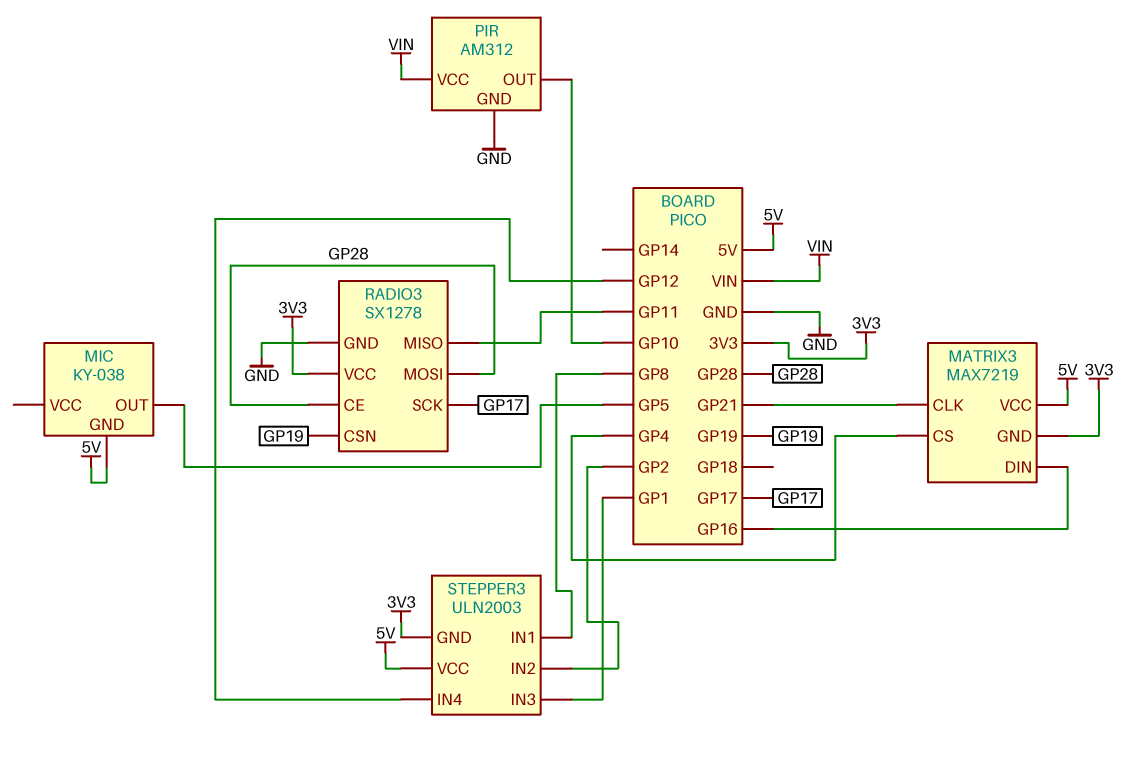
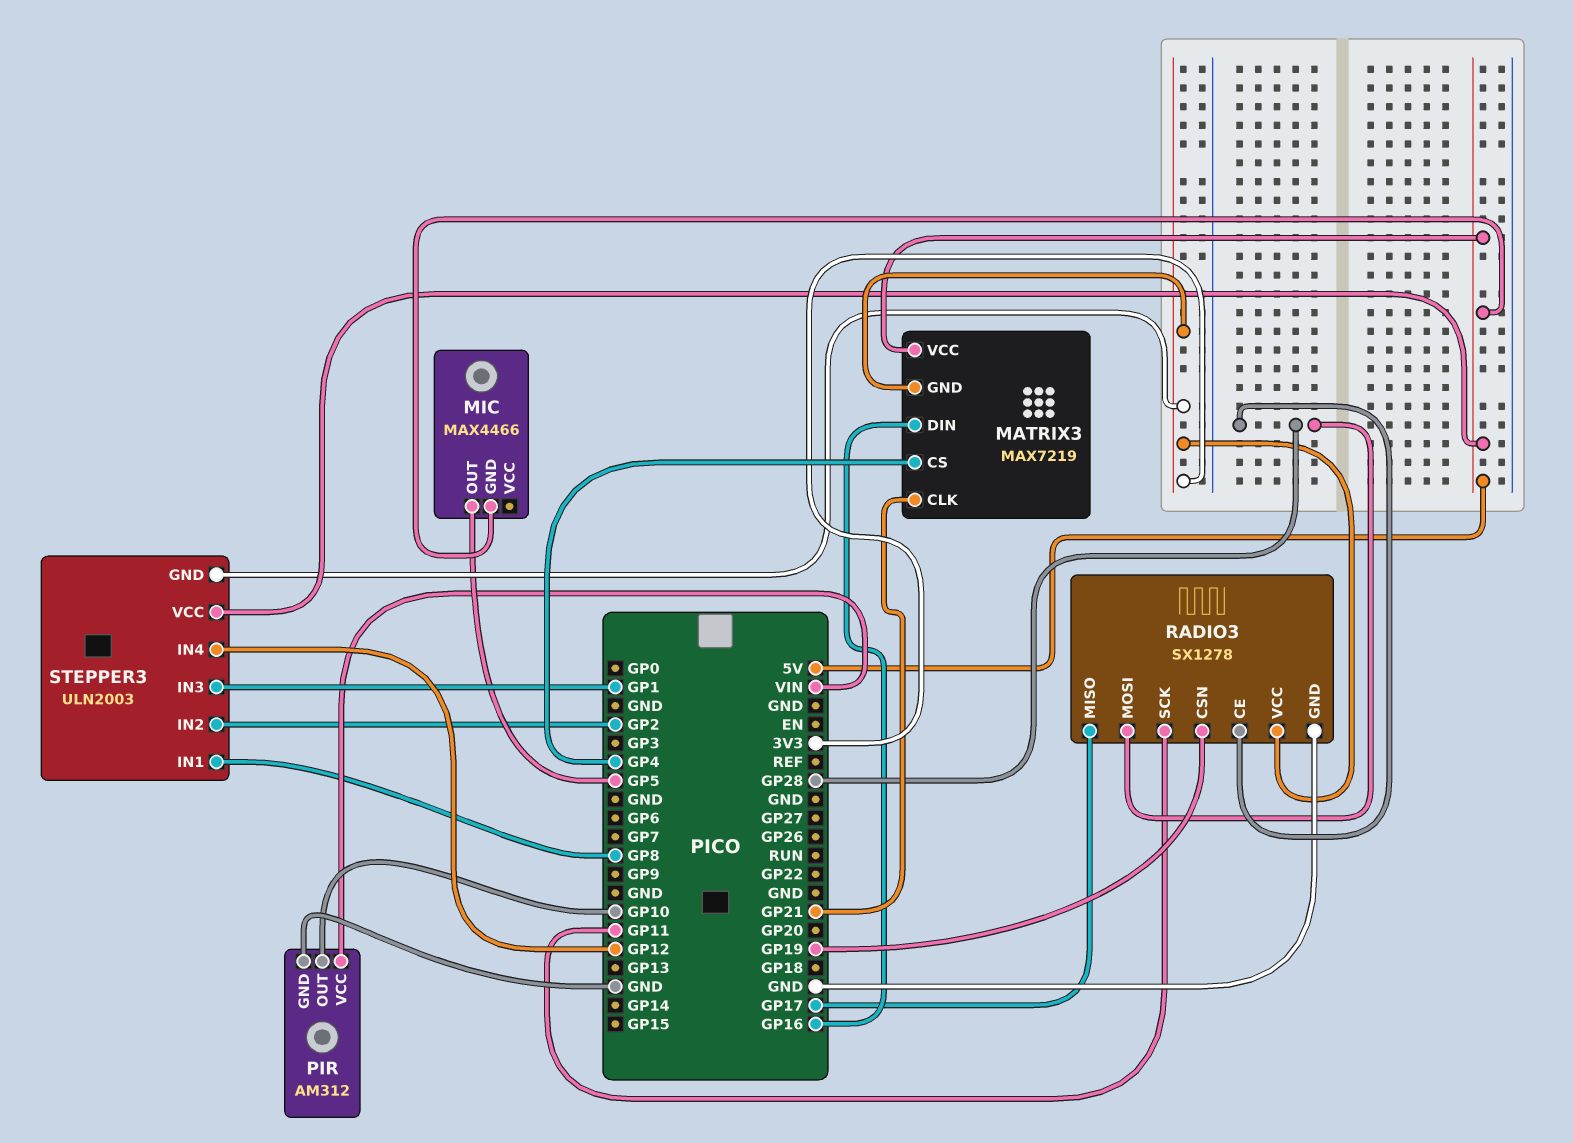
MIC: KY-038 -> MAX4466
RADIO3 pin MISO: GP11 -> GP17
RADIO3 pin SCK: GP17 -> GP11

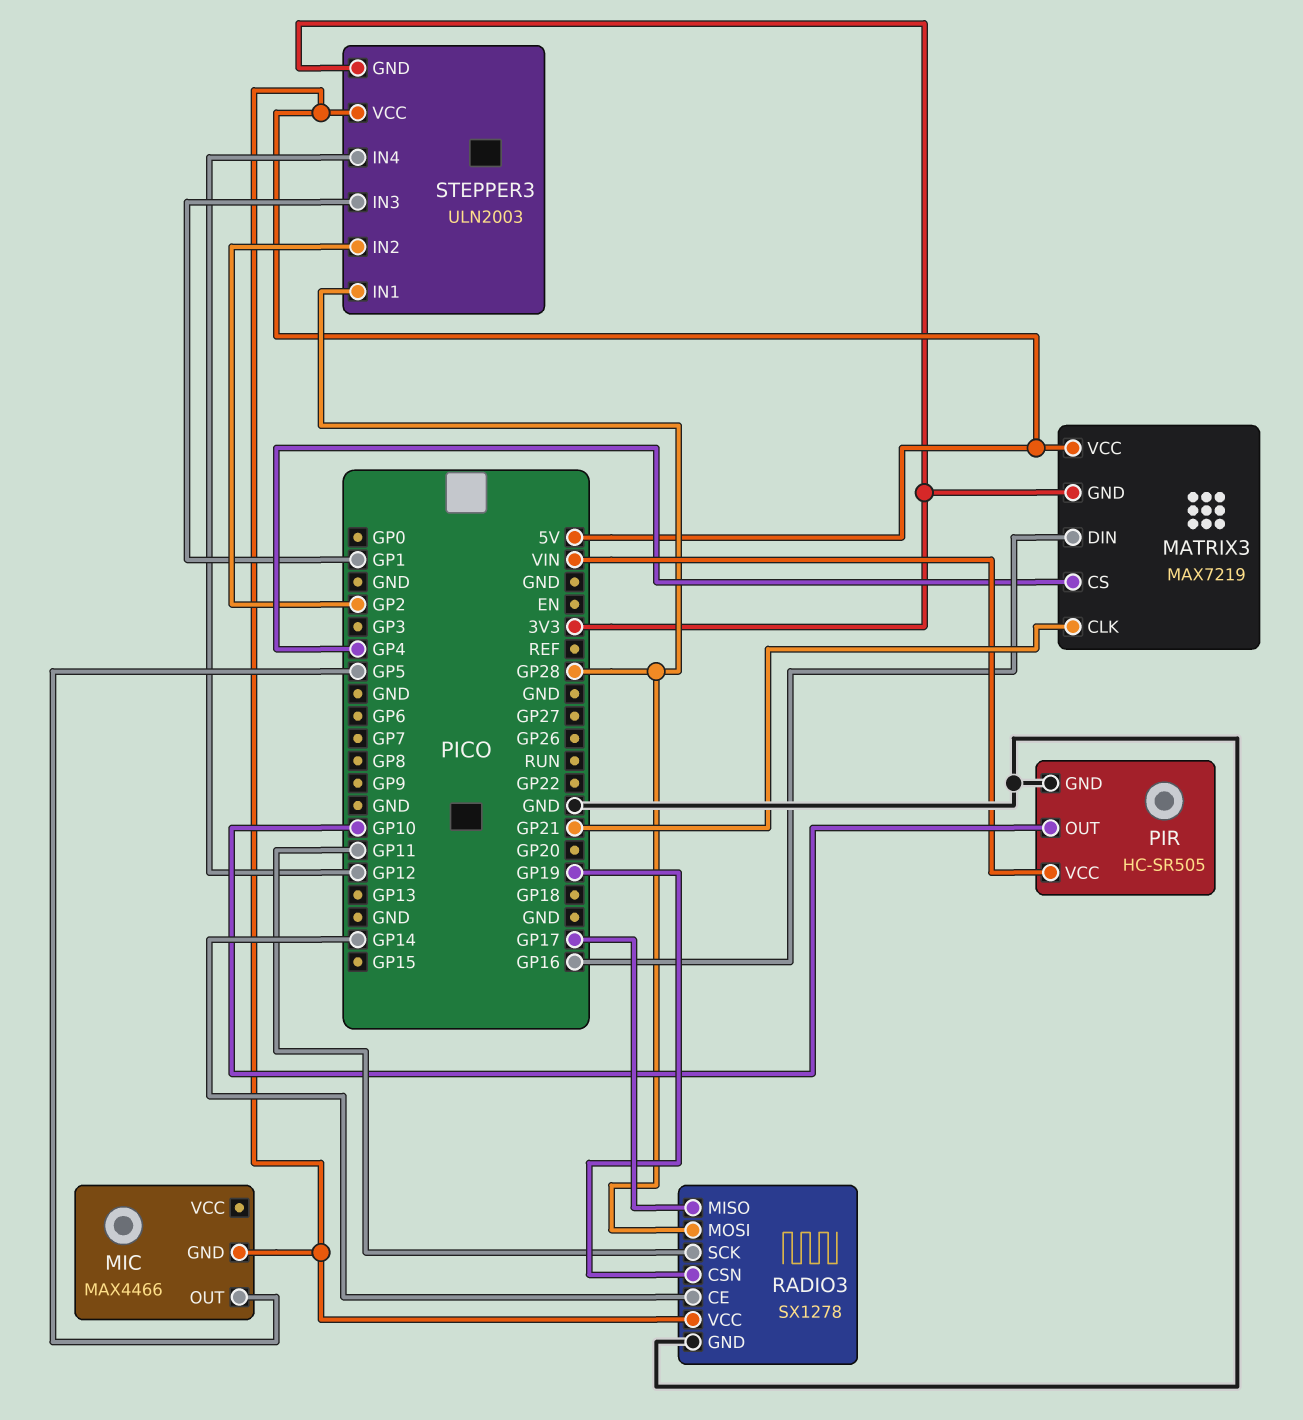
PIR: AM312 -> HC-SR505
RADIO3 pin CE: GP28 -> GP14
RADIO3 pin VCC: 3V3 -> 5V
STEPPER3 pin IN1: GP8 -> GP28

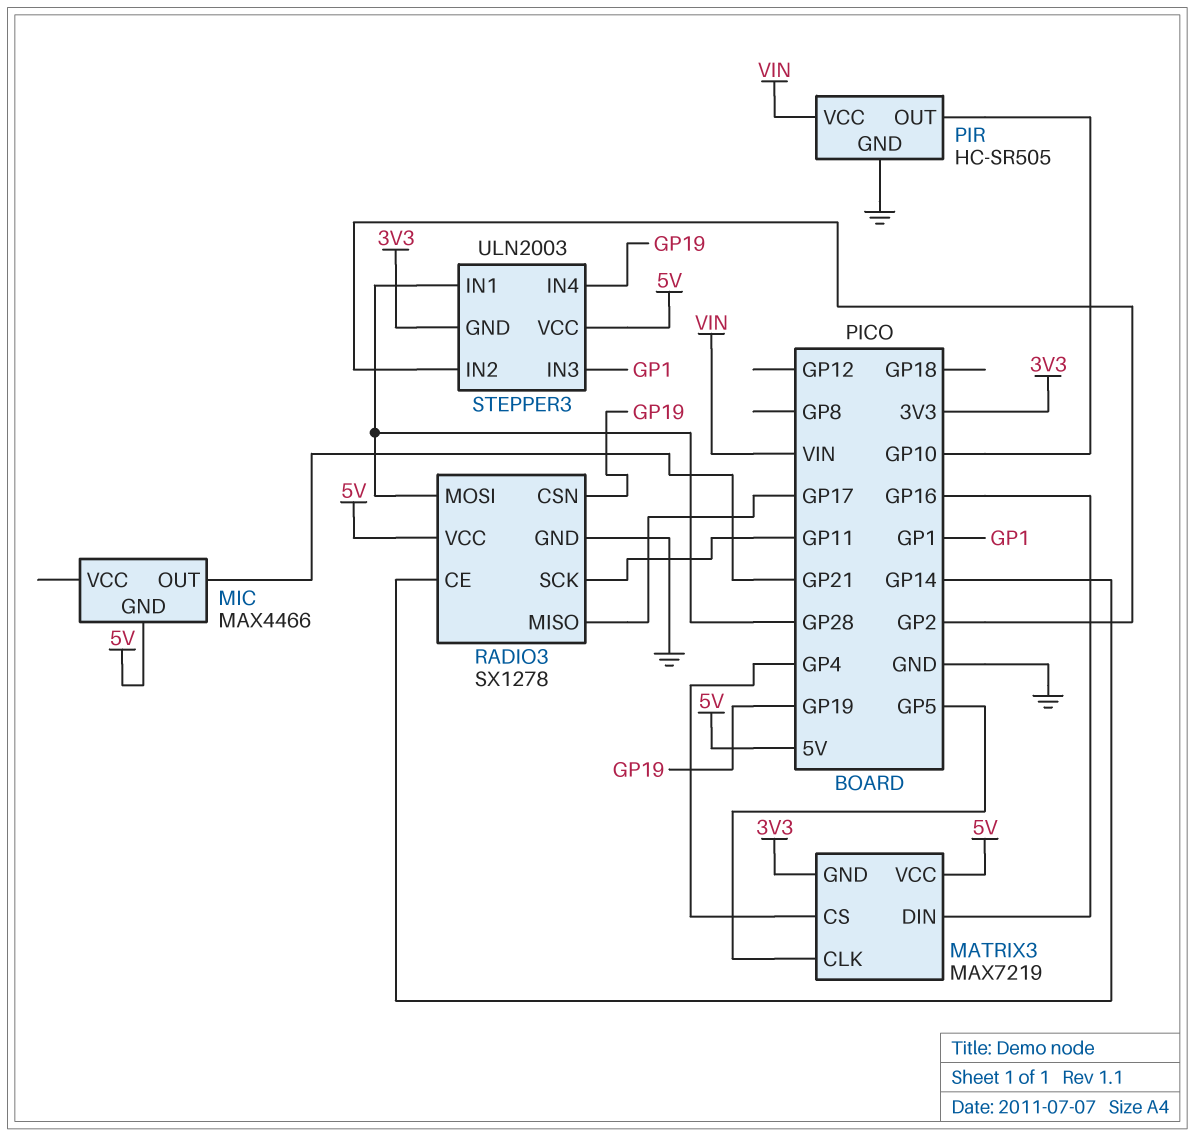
MATRIX3 pin CLK: GP21 -> GP5
MIC pin OUT: GP5 -> GP21
STEPPER3 pin IN4: GP12 -> GP19

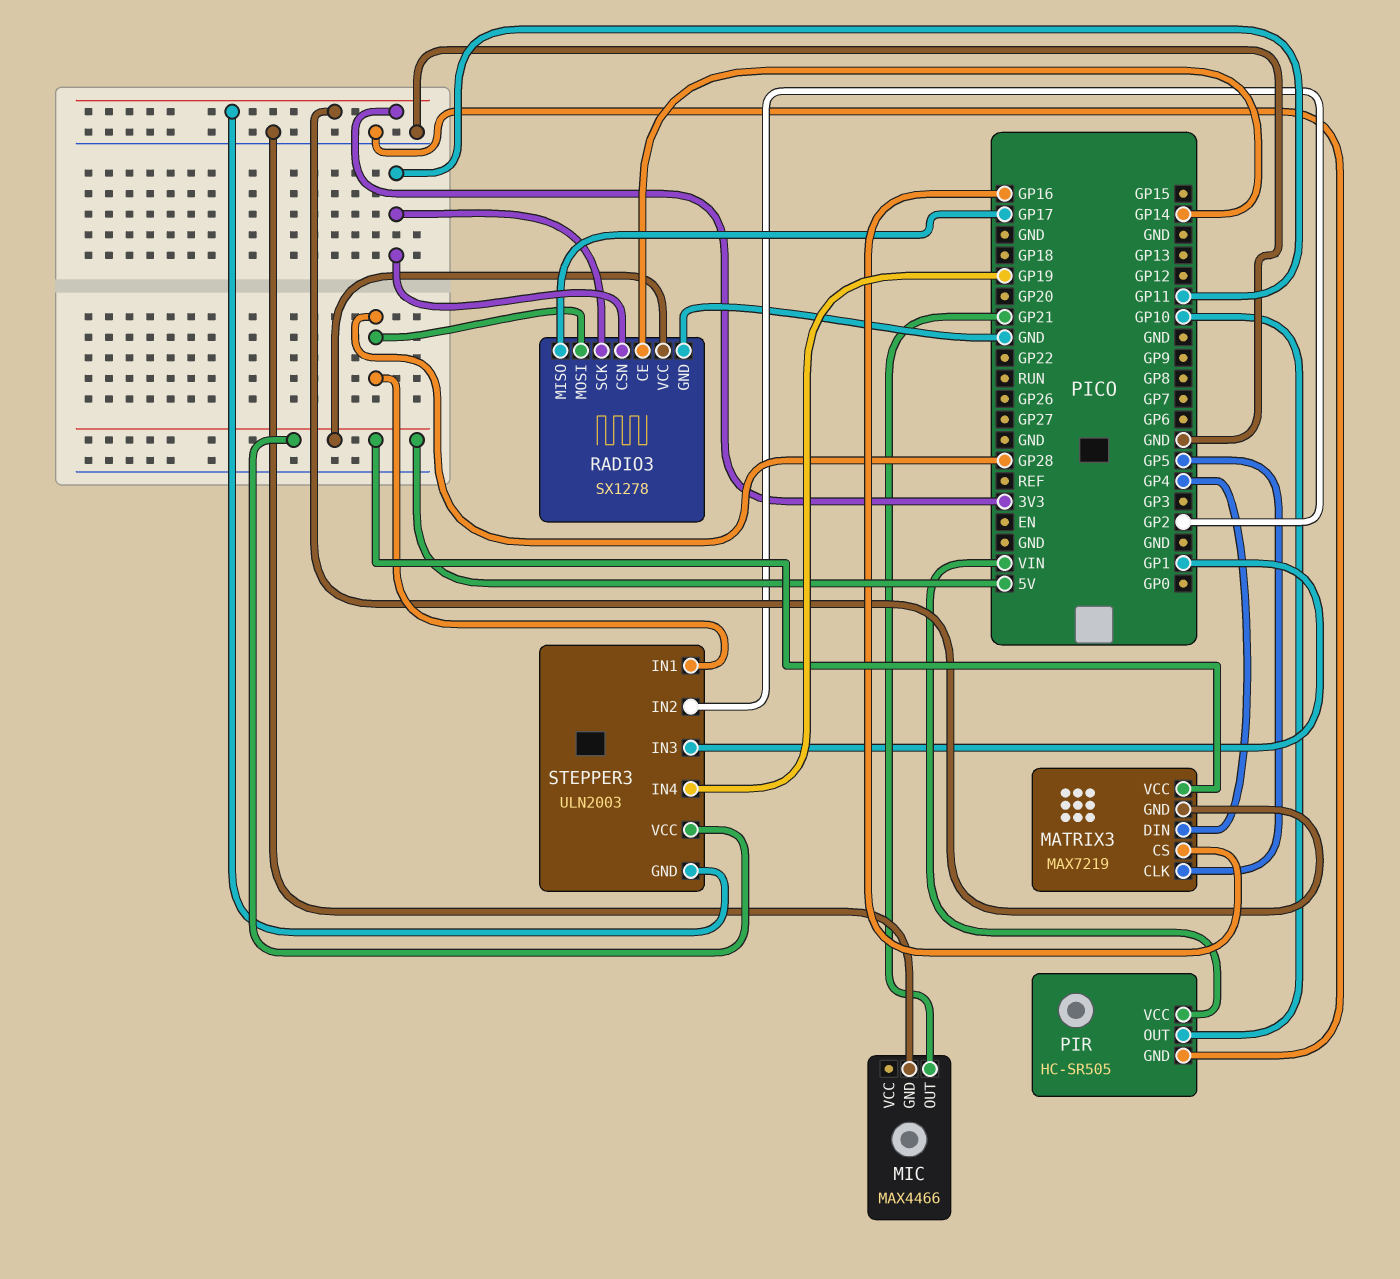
MATRIX3 pin CS: GP4 -> GP16
MATRIX3 pin DIN: GP16 -> GP4
MIC pin GND: 5V -> GND
RADIO3 pin CSN: GP19 -> GP11

